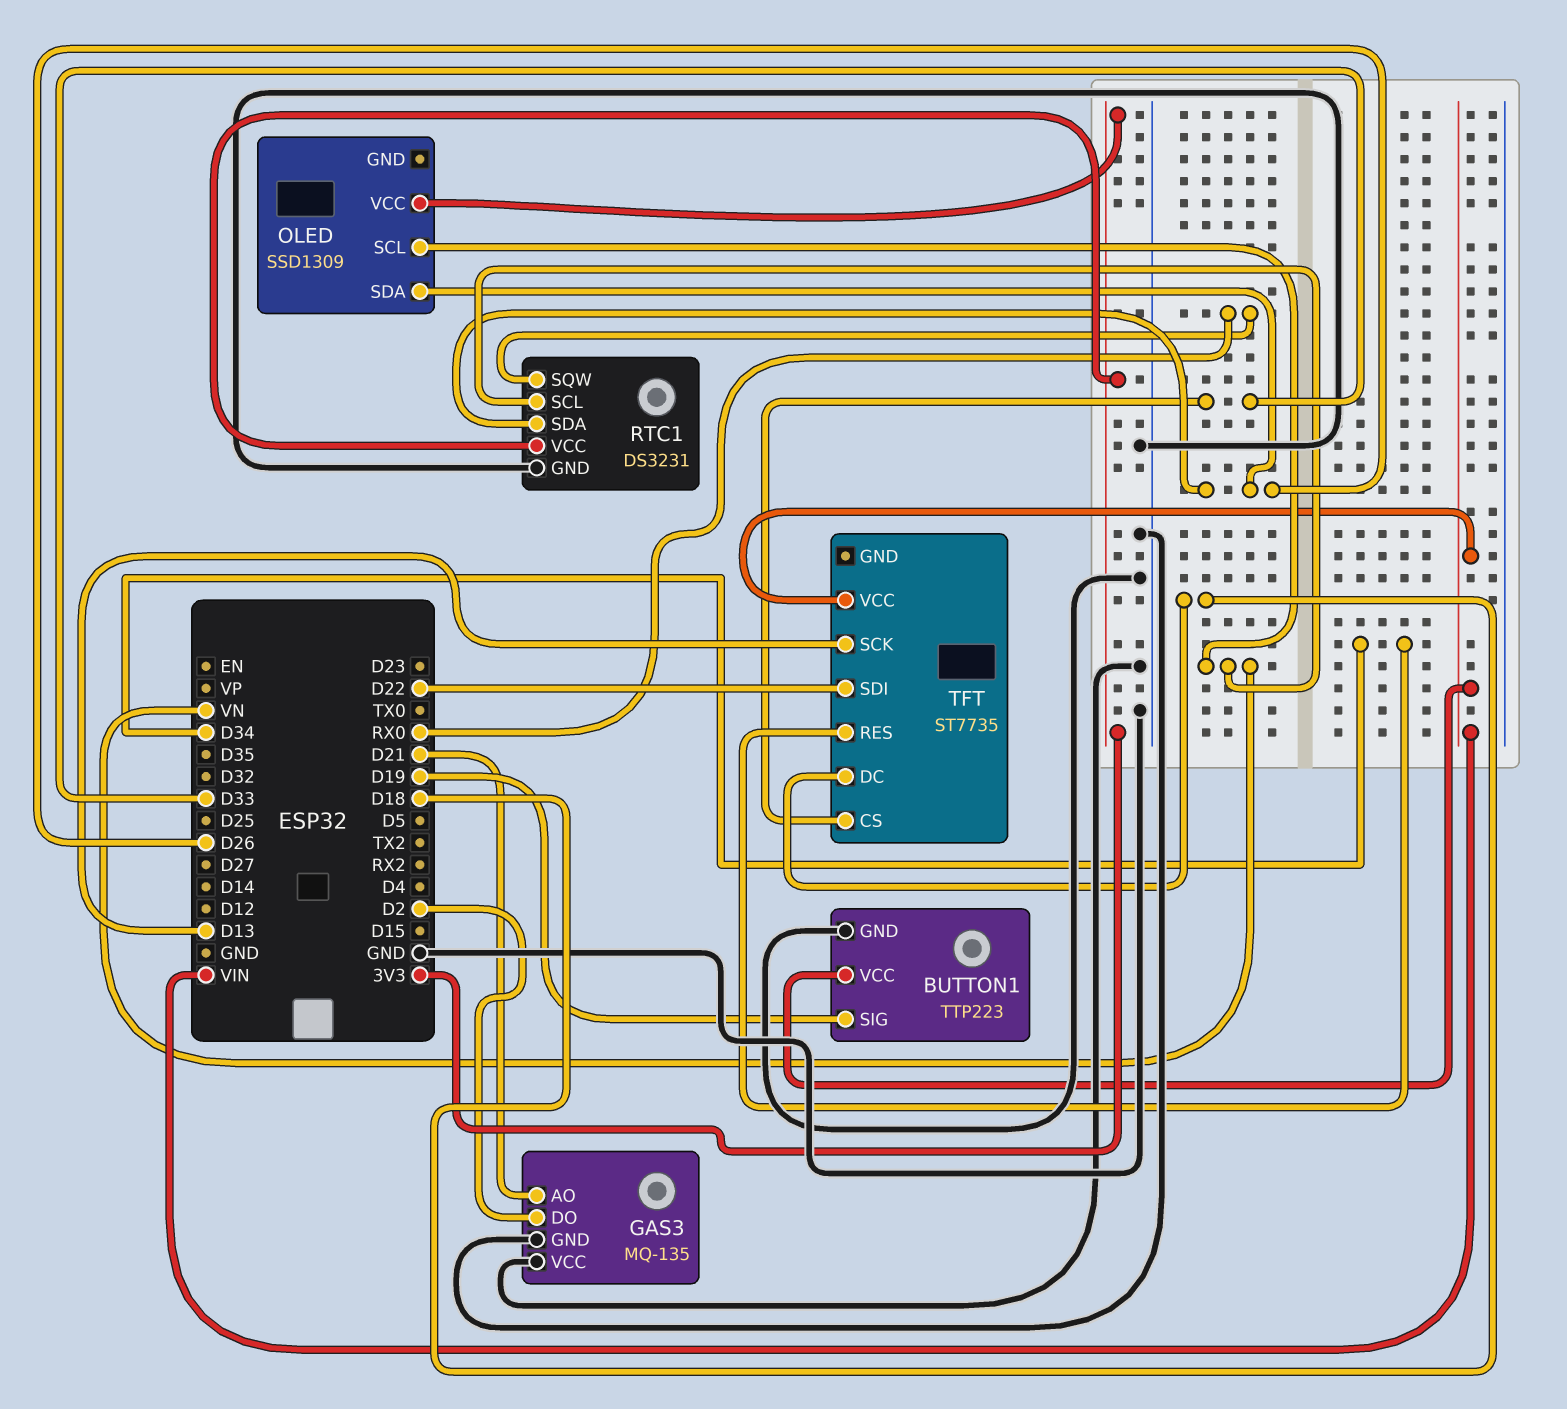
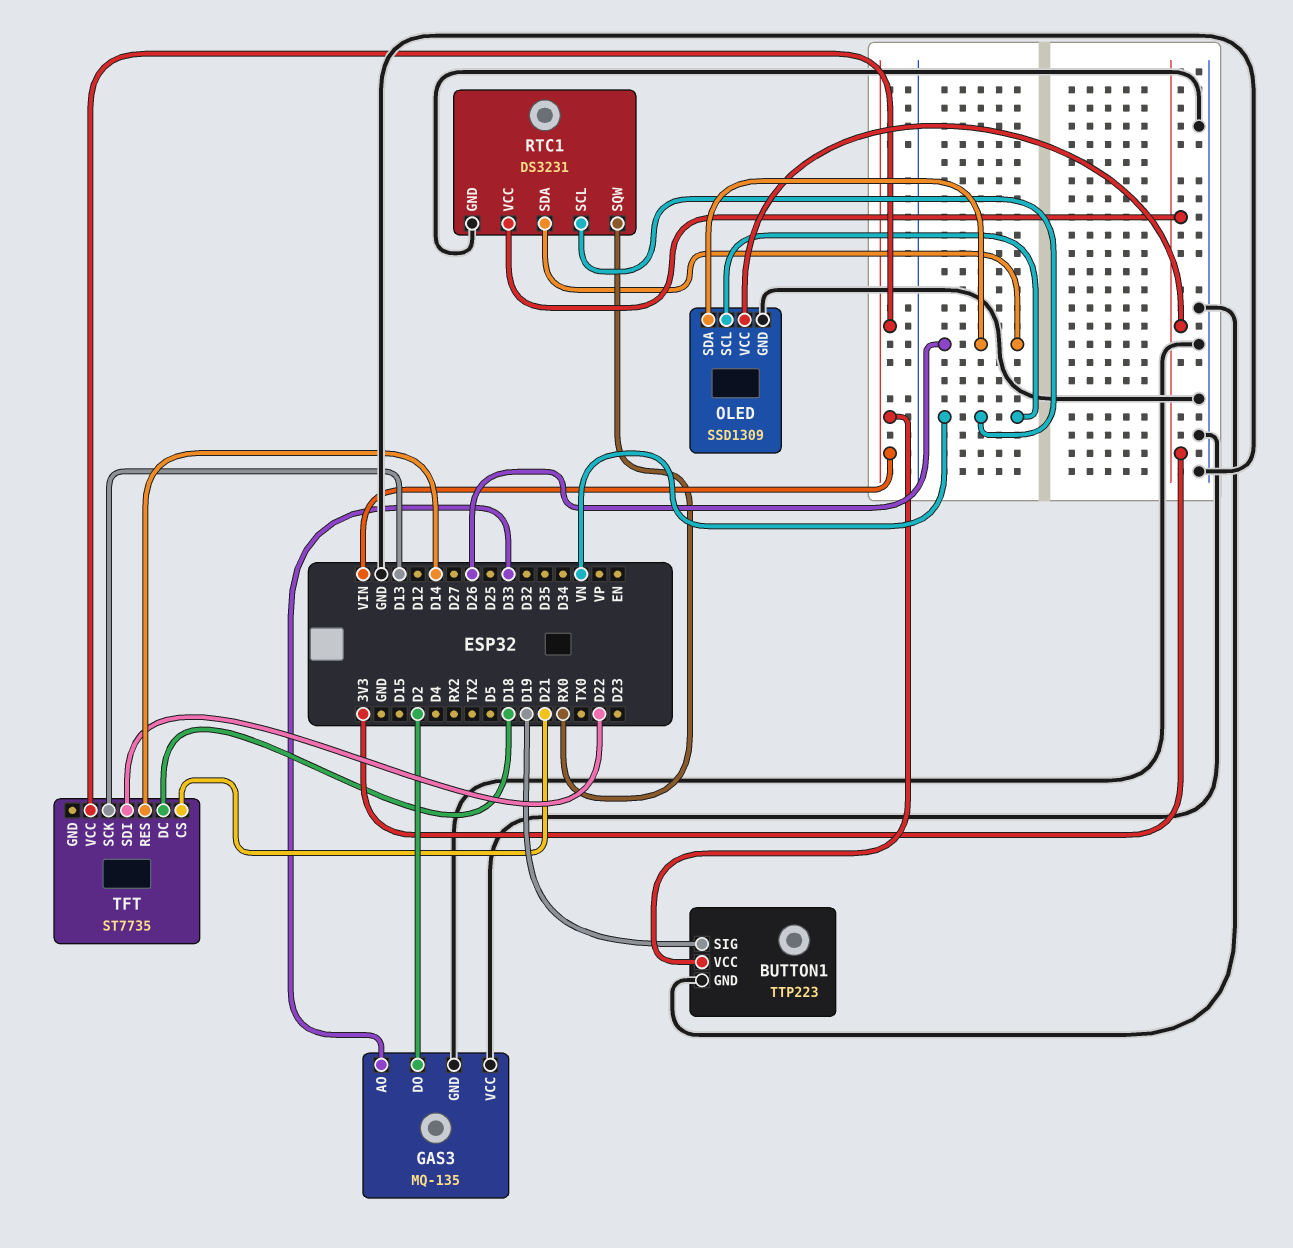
GAS3 pin AO: D21 -> D33
OLED pin GND: none -> GND
TFT pin CS: D33 -> D21
TFT pin RES: D34 -> D14

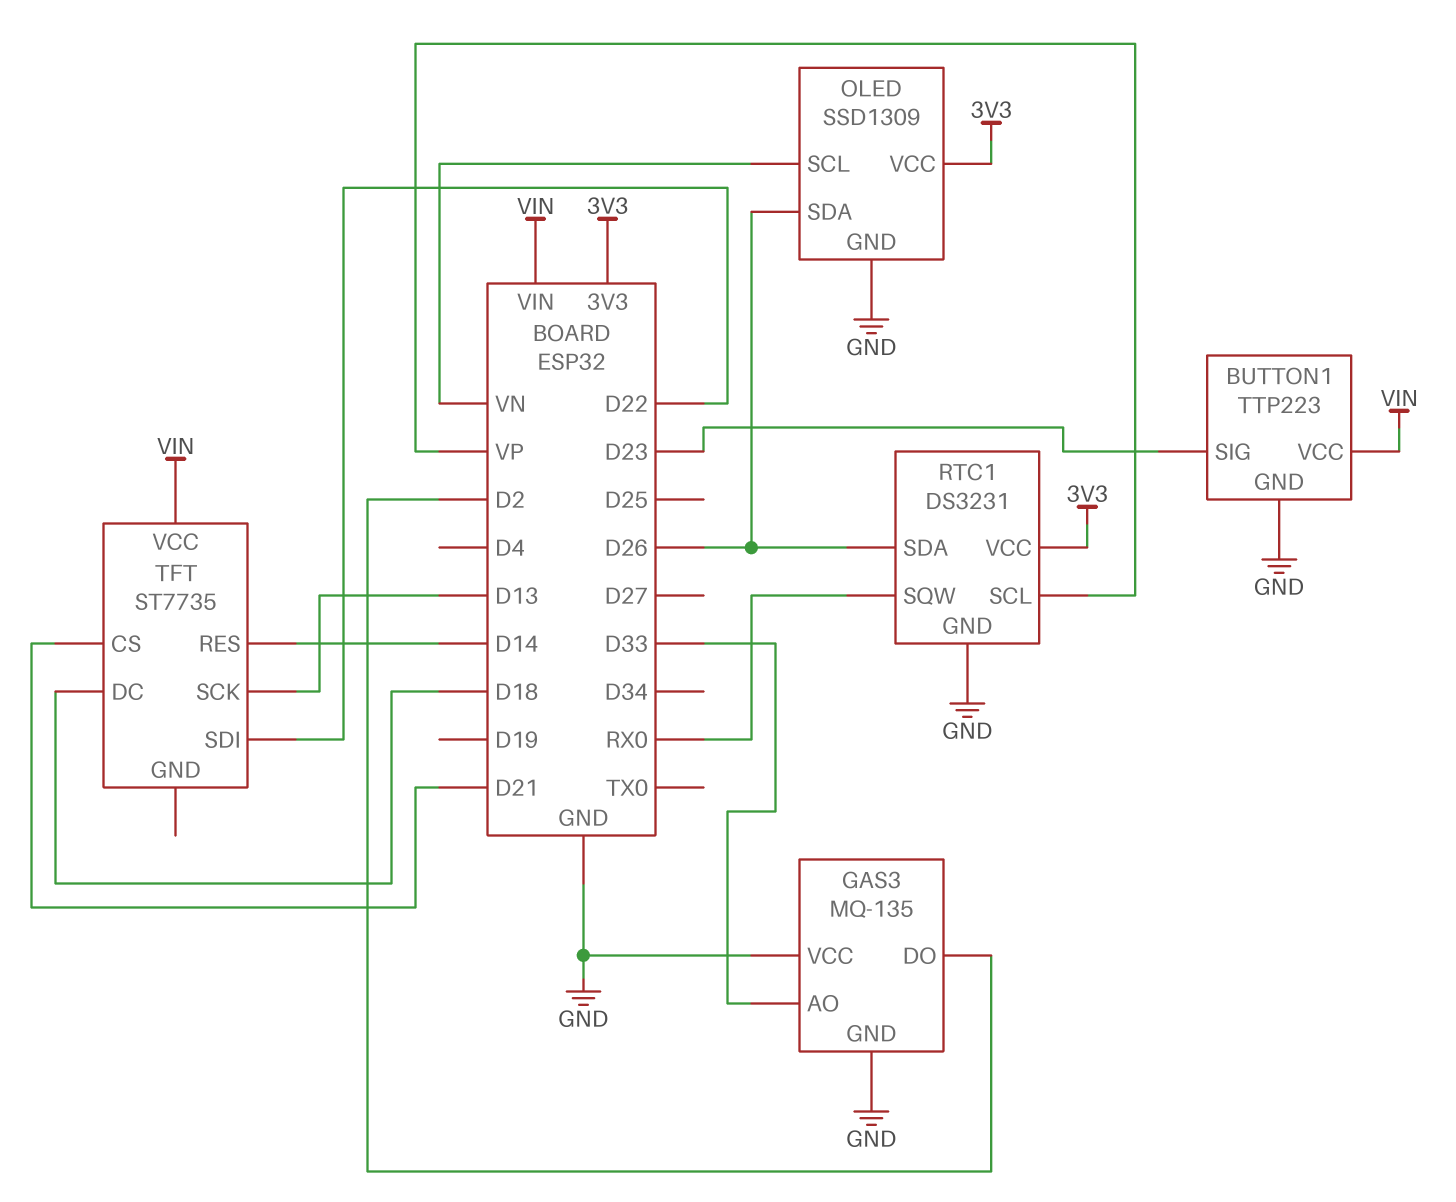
BUTTON1 pin SIG: D19 -> D23
RTC1 pin SCL: VN -> VP

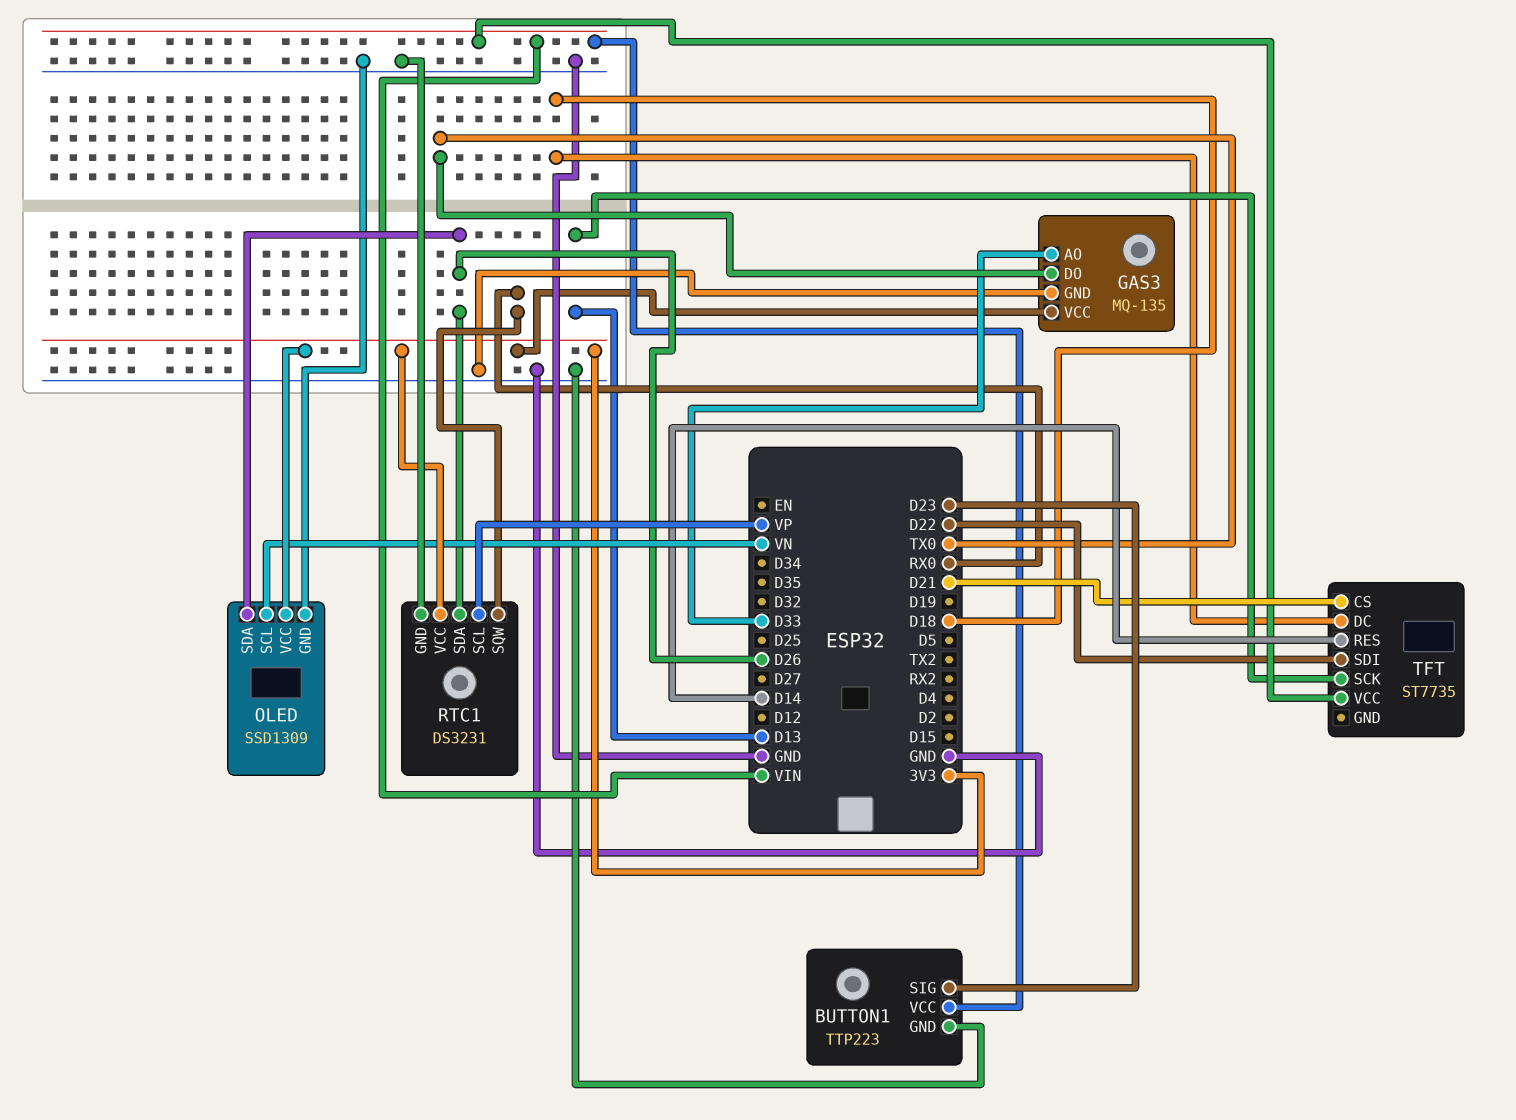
GAS3 pin DO: D2 -> TX0
GAS3 pin VCC: GND -> 3V3

